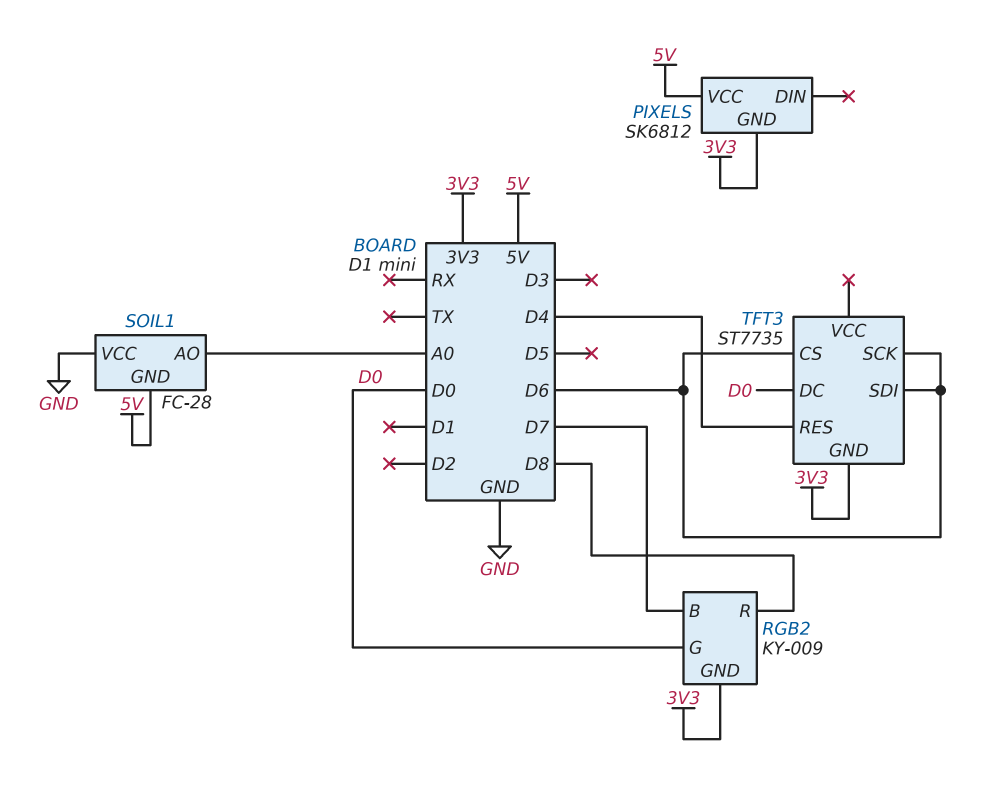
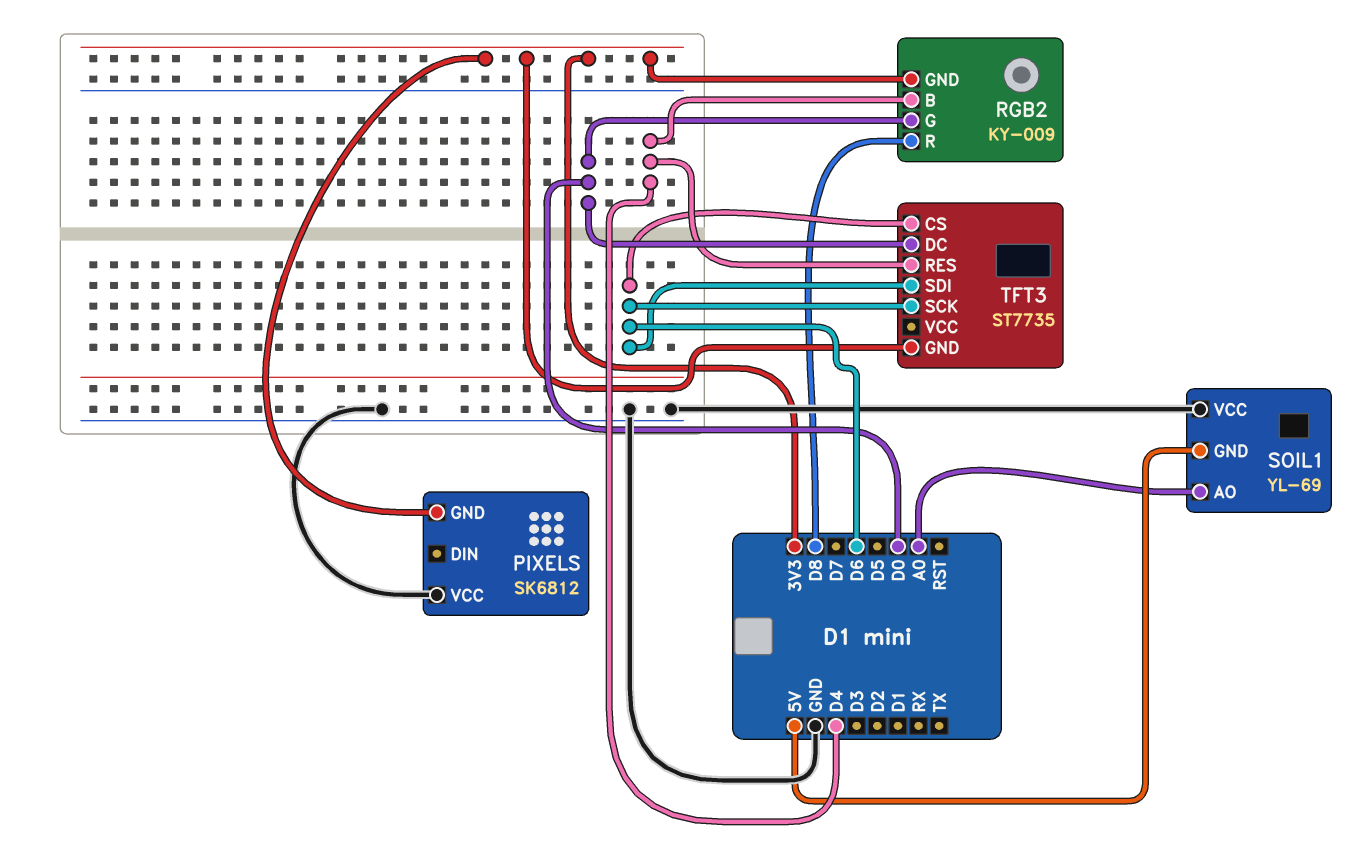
PIXELS pin VCC: 5V -> GND
RGB2 pin B: D7 -> D4
SOIL1: FC-28 -> YL-69

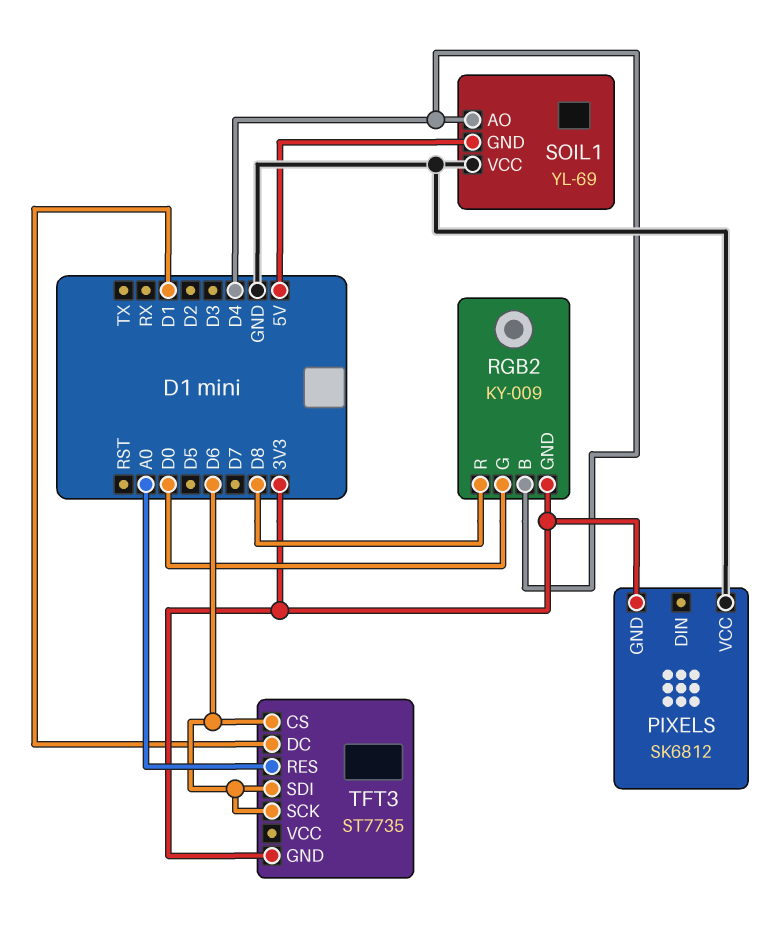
SOIL1 pin AO: A0 -> D4
TFT3 pin DC: D0 -> D1
TFT3 pin RES: D4 -> A0

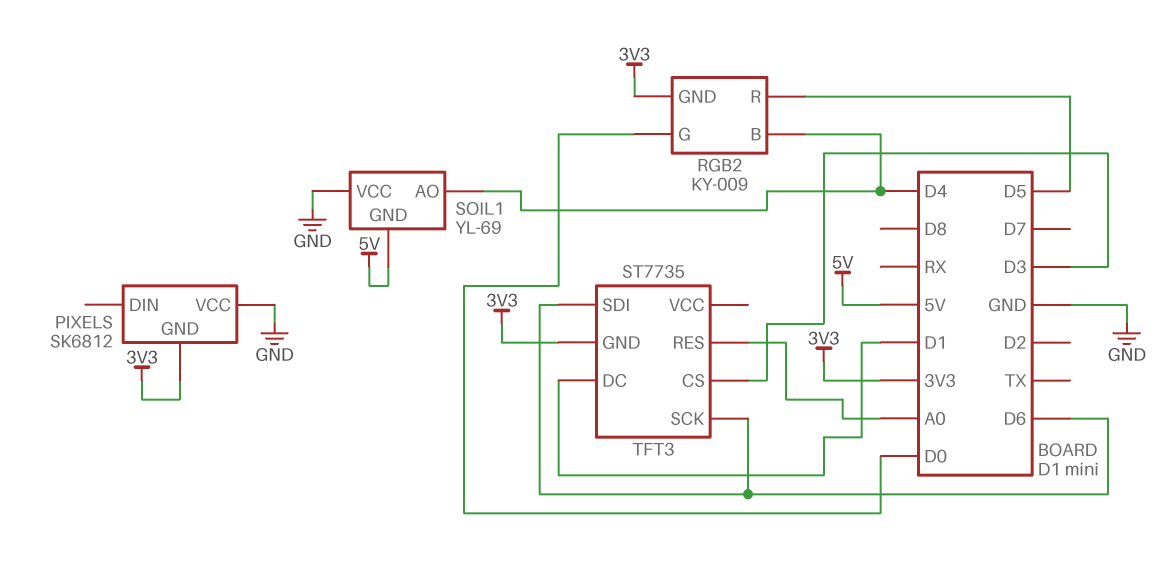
RGB2 pin R: D8 -> D5
TFT3 pin CS: D6 -> D3

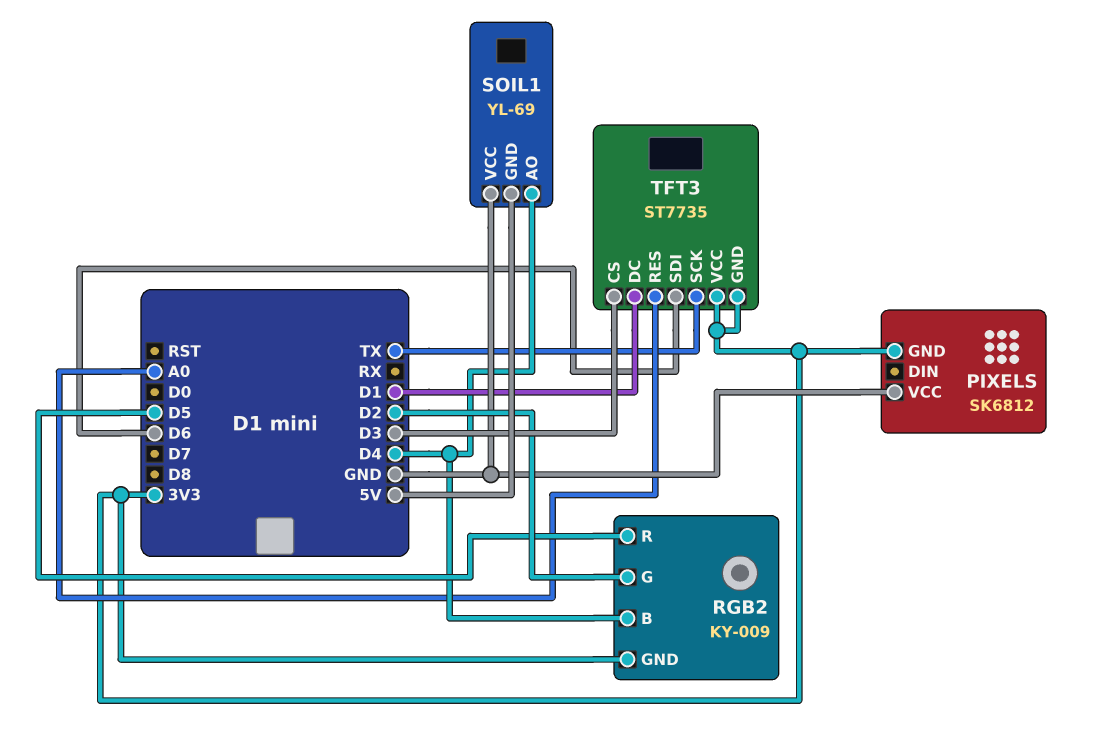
RGB2 pin G: D0 -> D2
TFT3 pin SCK: D6 -> TX
TFT3 pin VCC: none -> 3V3

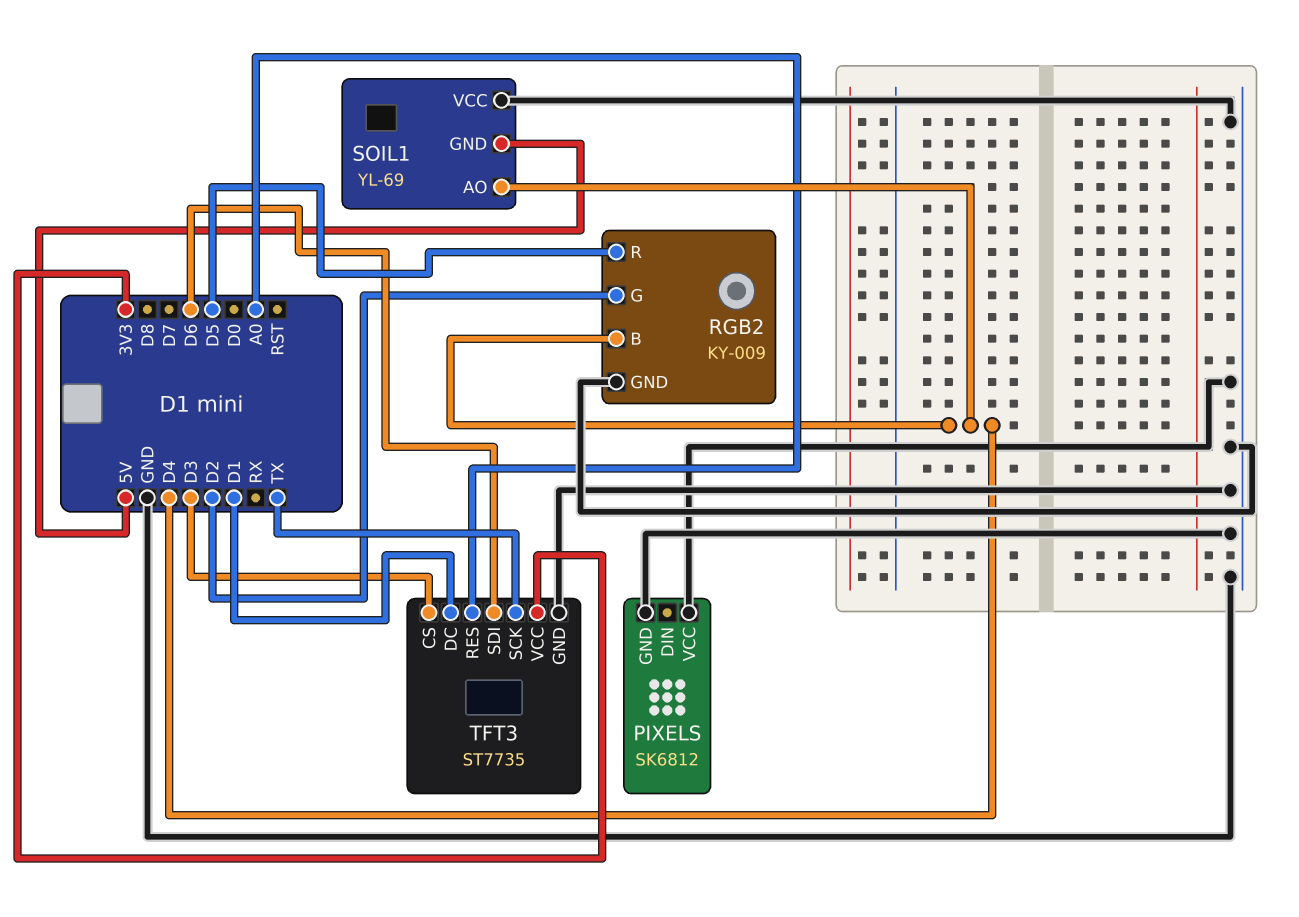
PIXELS pin GND: 3V3 -> GND
RGB2 pin GND: 3V3 -> GND
TFT3 pin GND: 3V3 -> GND

